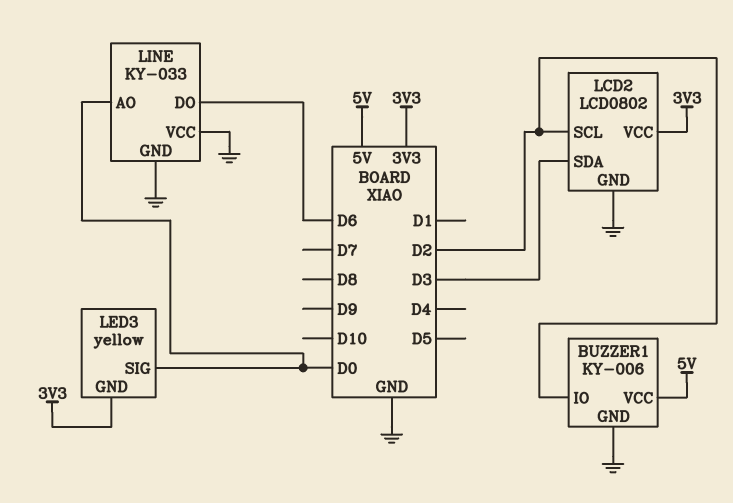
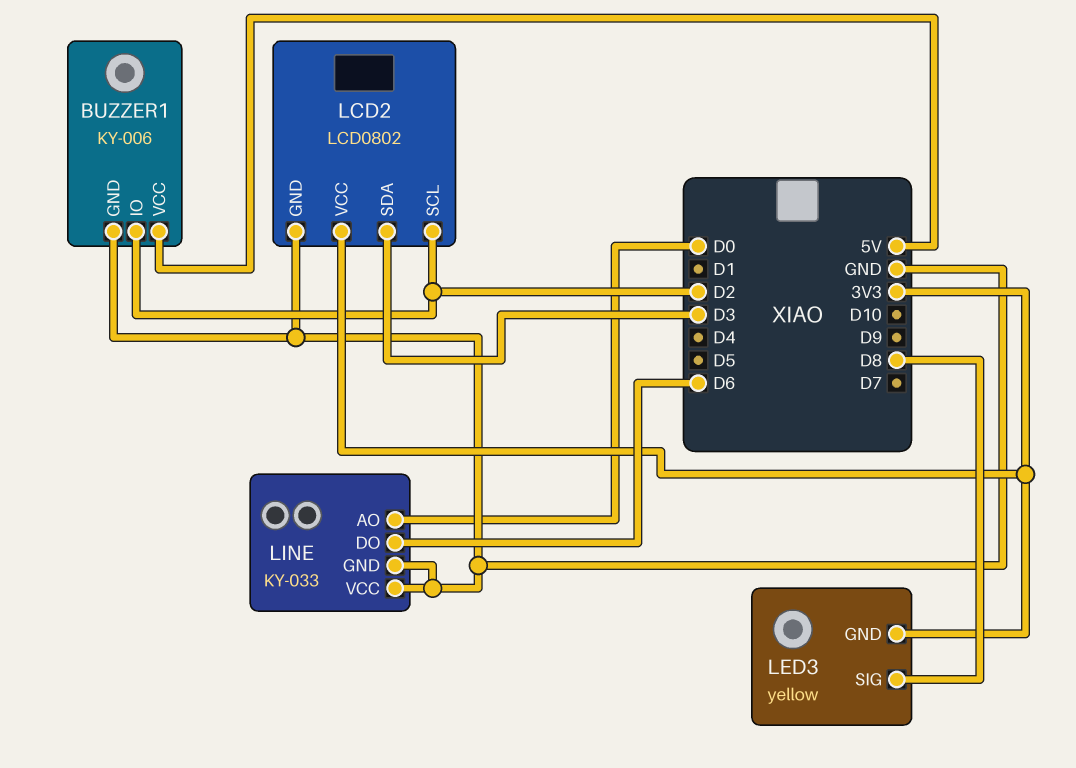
LED3 pin SIG: D0 -> D8

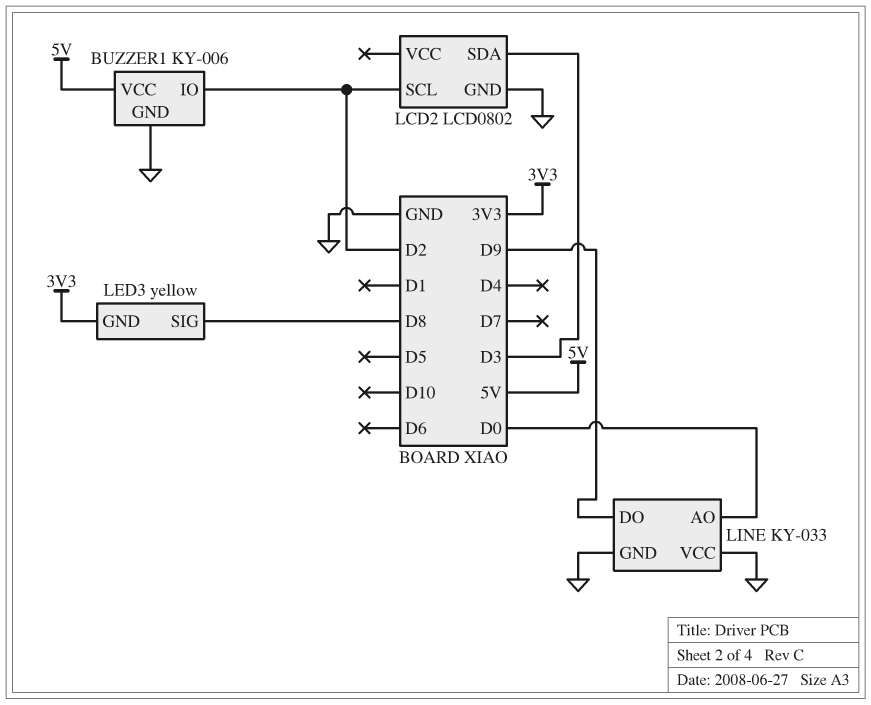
LCD2 pin VCC: 3V3 -> none
LINE pin DO: D6 -> D9

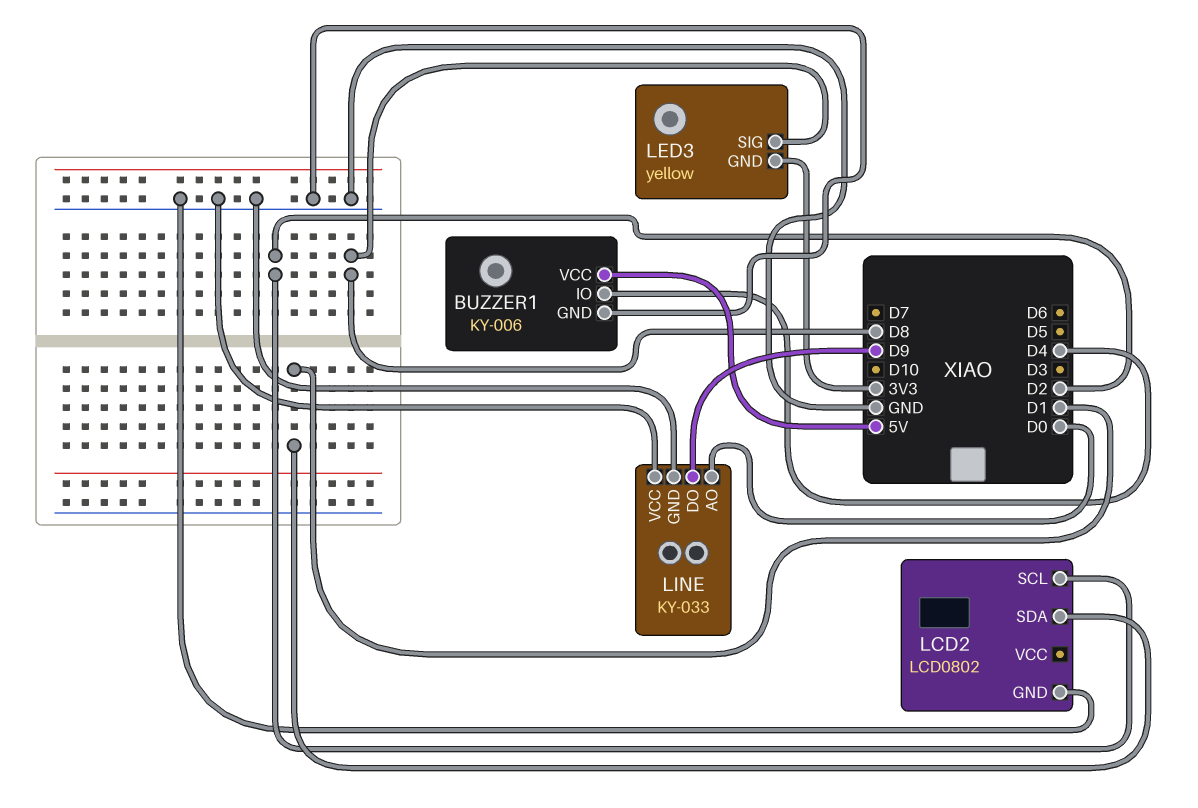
BUZZER1 pin IO: D2 -> D4
LCD2 pin SDA: D3 -> D1

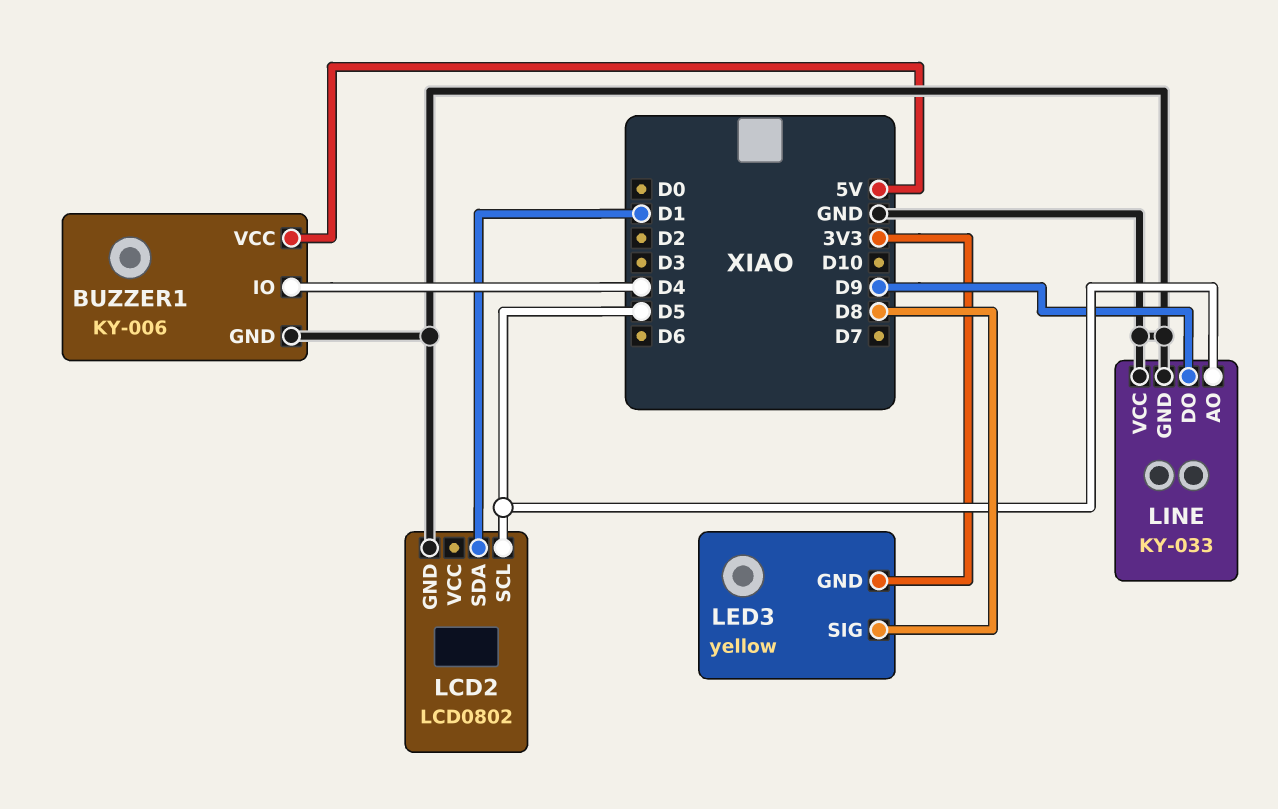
LCD2 pin SCL: D2 -> D5
LINE pin AO: D0 -> D5

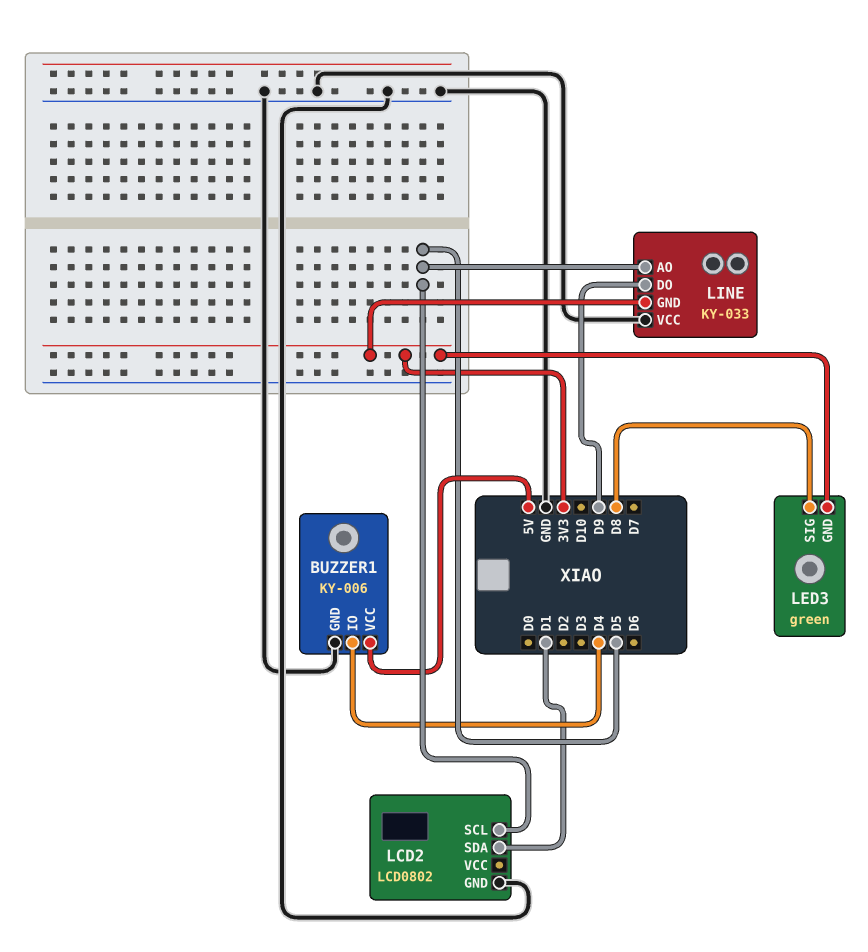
LED3: yellow -> green
LINE pin GND: GND -> 3V3

